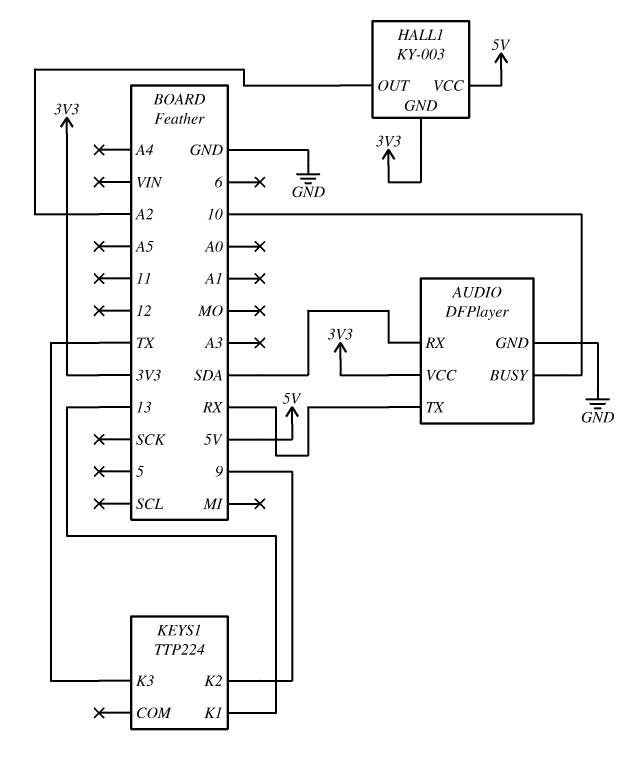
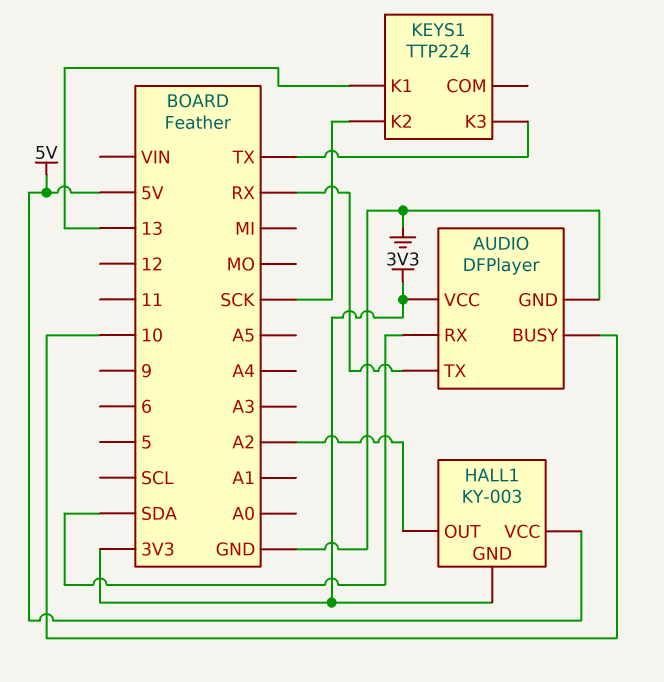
KEYS1 pin K2: 9 -> SCK

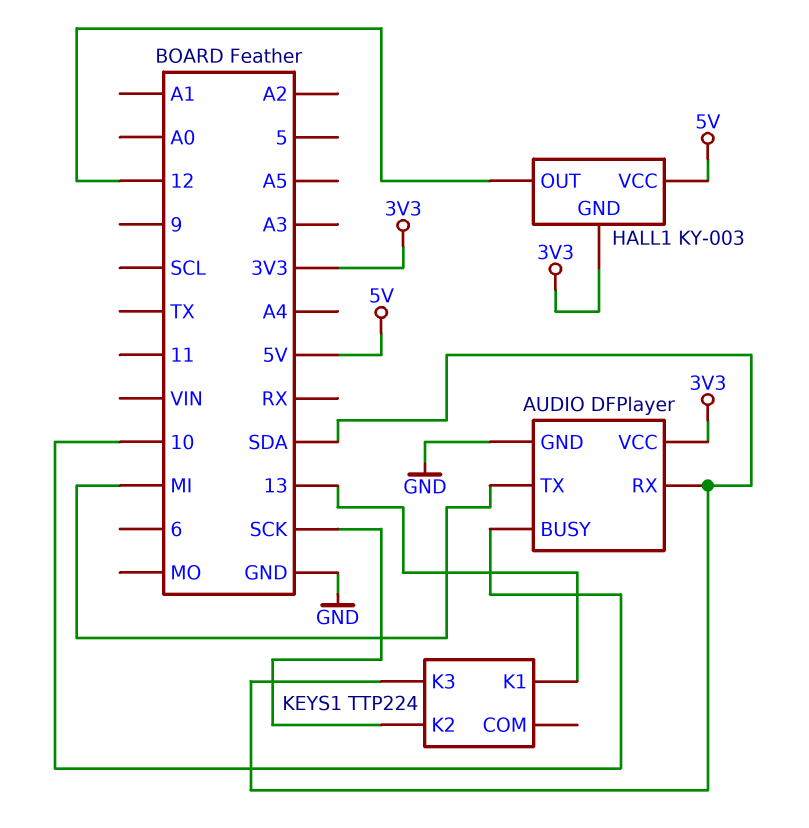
AUDIO pin TX: RX -> MI
HALL1 pin OUT: A2 -> 12
KEYS1 pin K3: TX -> SDA

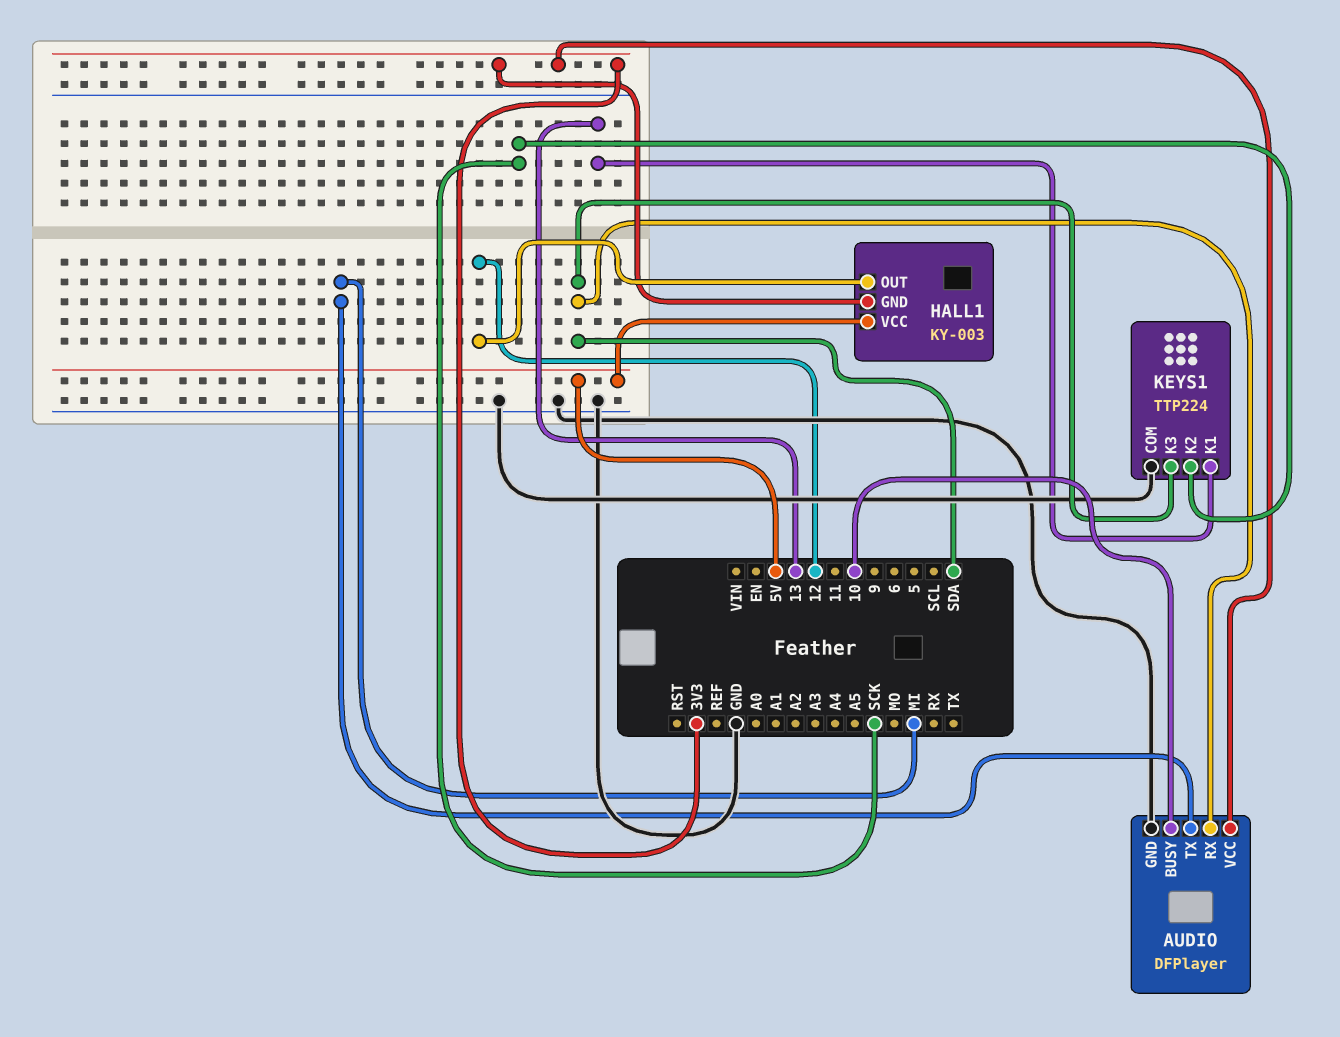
KEYS1 pin COM: none -> GND

